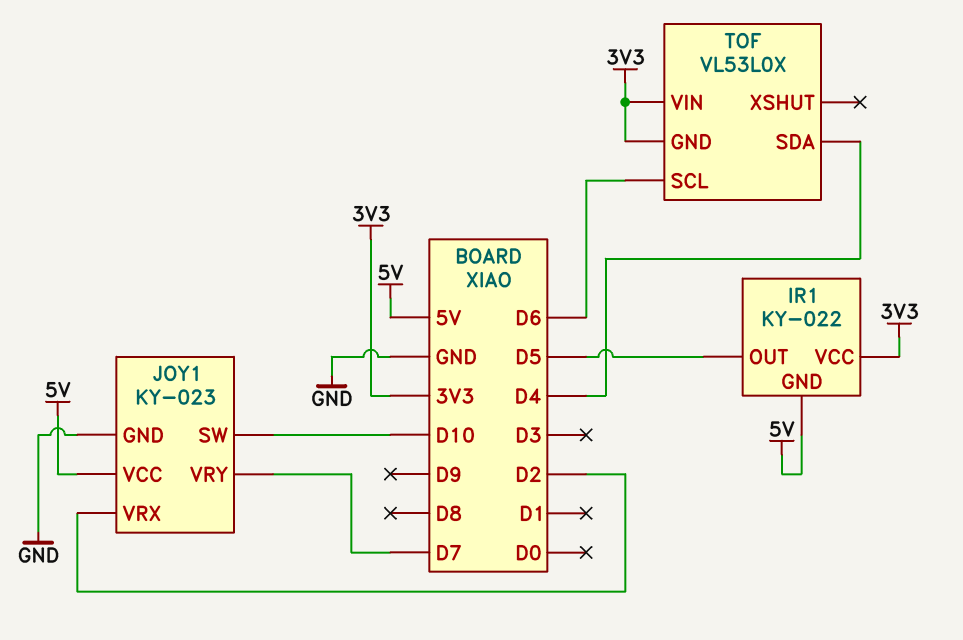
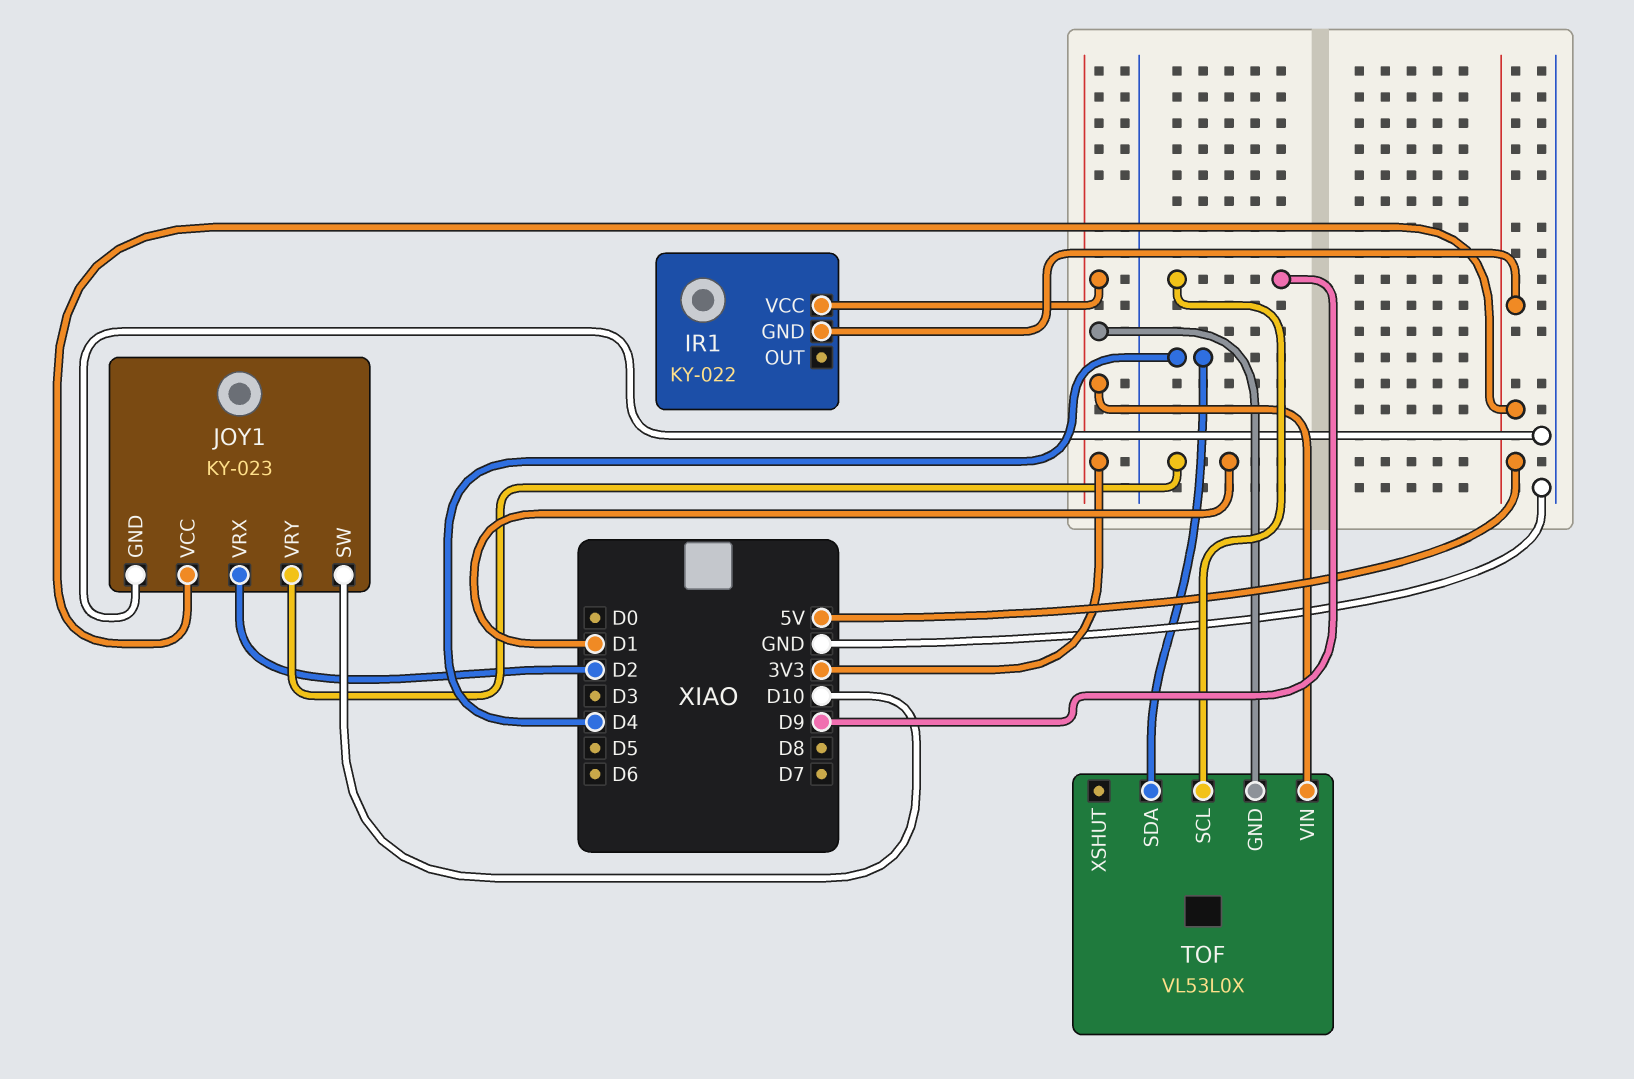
IR1 pin OUT: D5 -> none
JOY1 pin VRY: D7 -> D1
TOF pin SCL: D6 -> D9

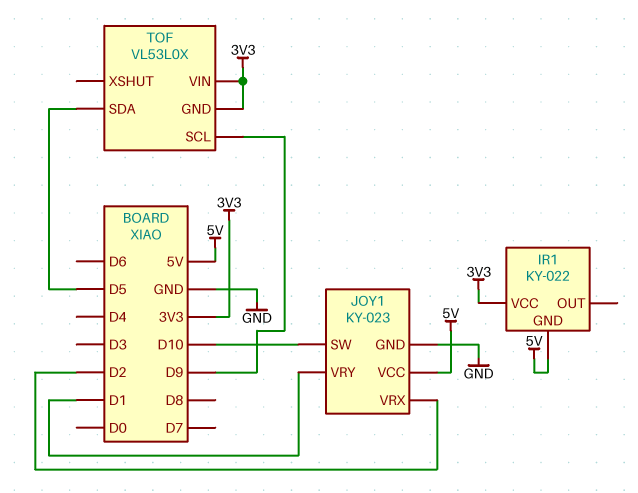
TOF pin SDA: D4 -> D5

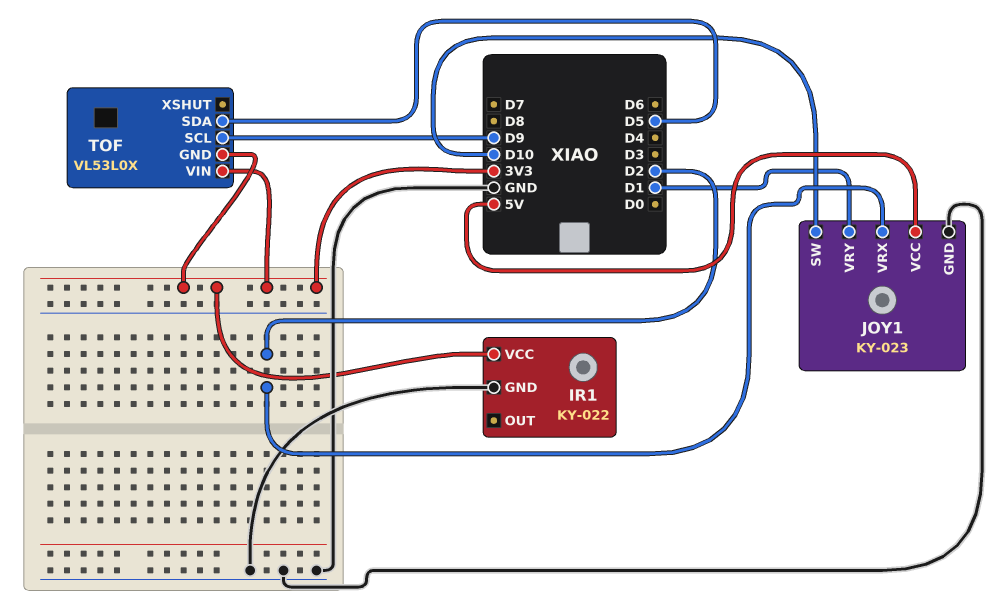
IR1 pin GND: 5V -> GND

